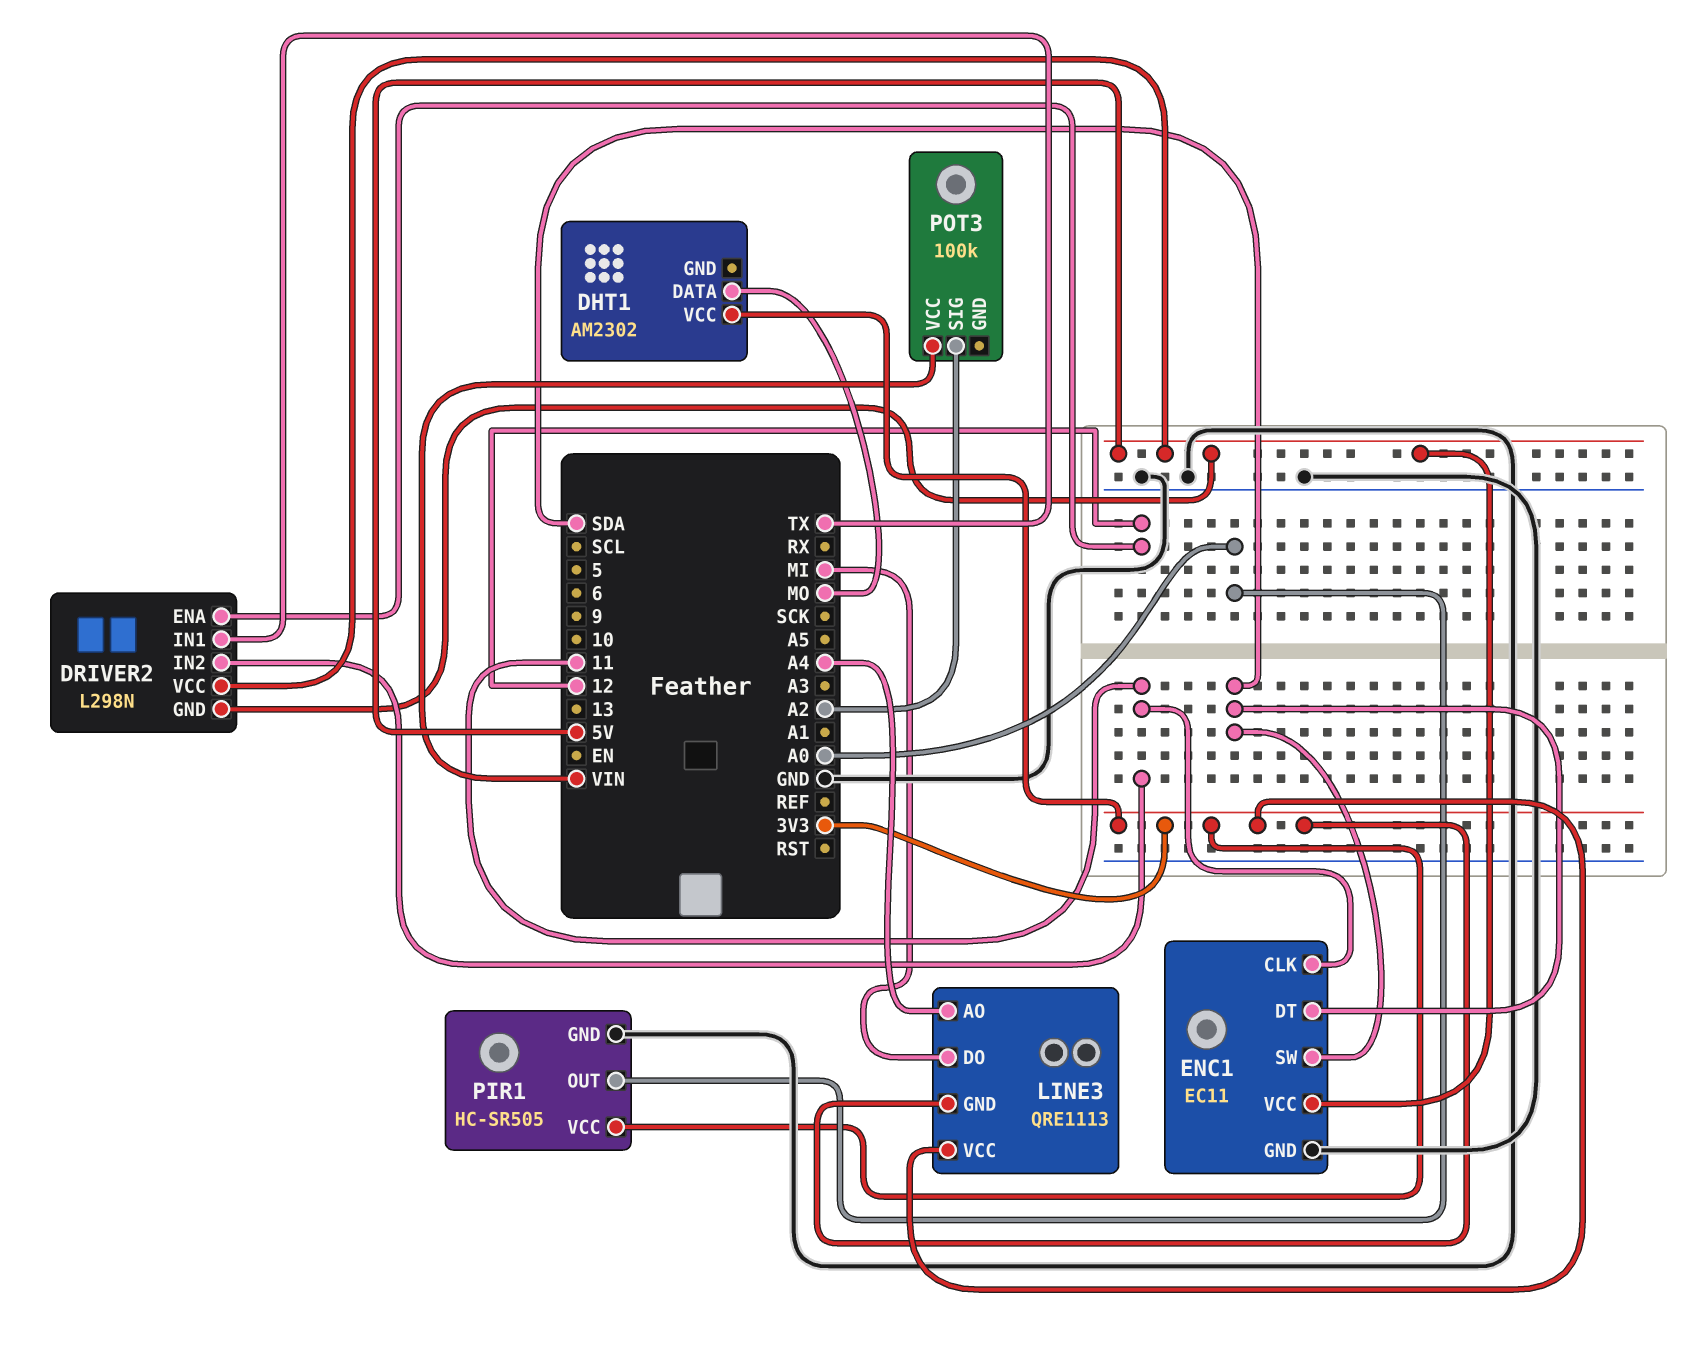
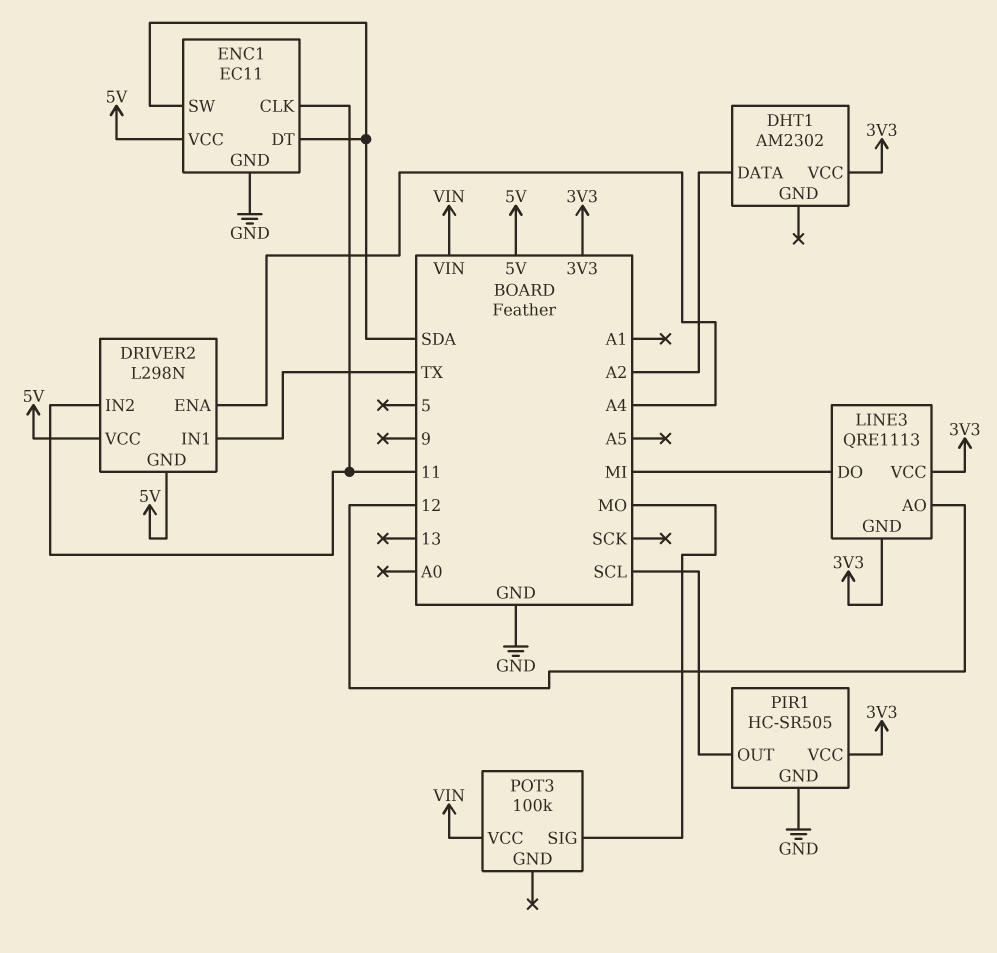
DHT1 pin DATA: MO -> A2
DRIVER2 pin ENA: 12 -> A4
LINE3 pin AO: A4 -> 12
PIR1 pin OUT: A0 -> SCL
POT3 pin SIG: A2 -> MO

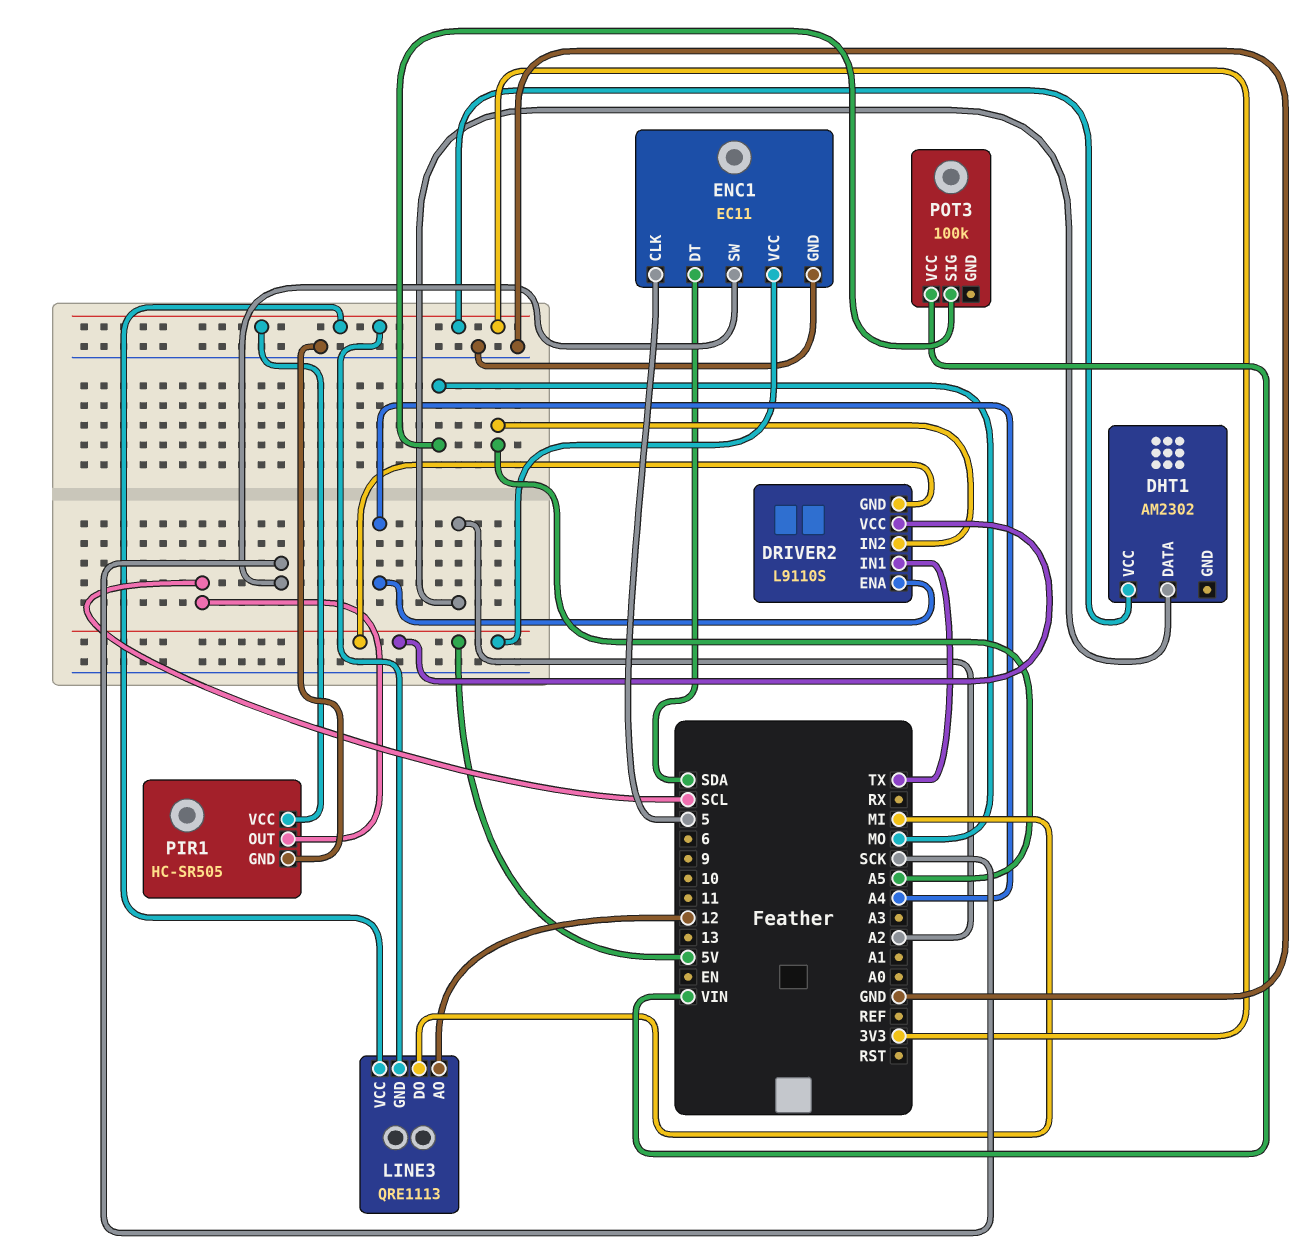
DRIVER2: L298N -> L9110S
DRIVER2 pin IN2: 11 -> A5
ENC1 pin CLK: 11 -> 5
ENC1 pin SW: SDA -> SCK

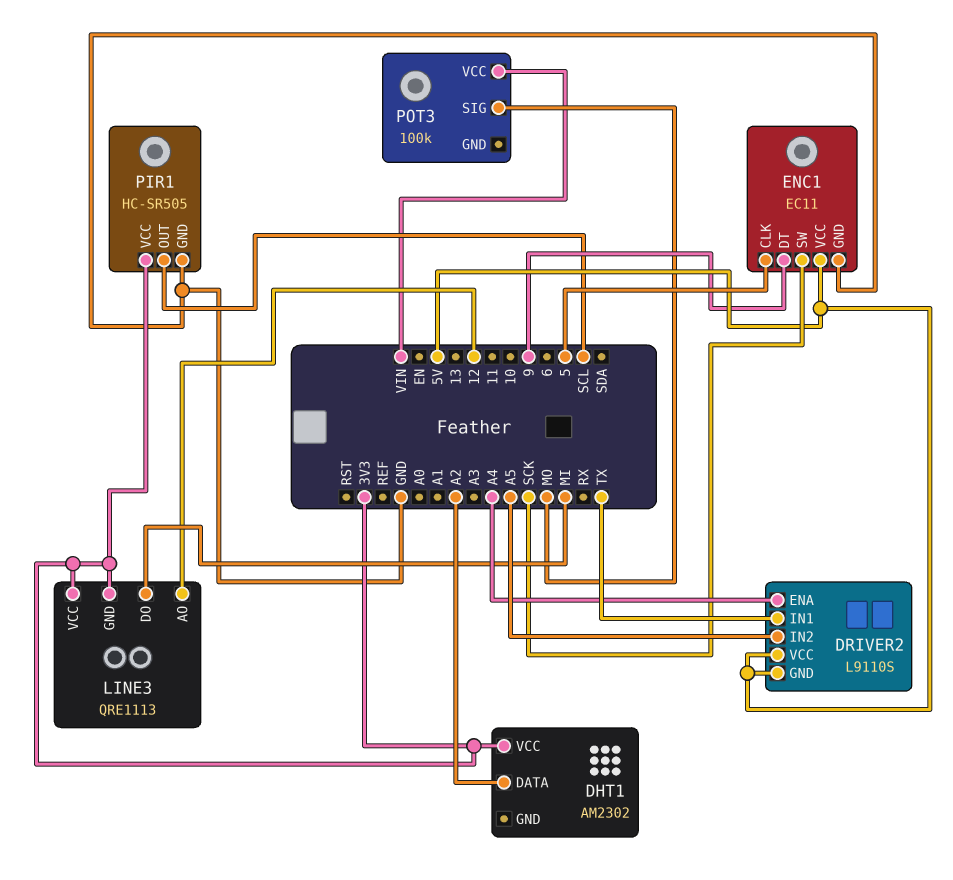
ENC1 pin DT: SDA -> 9

